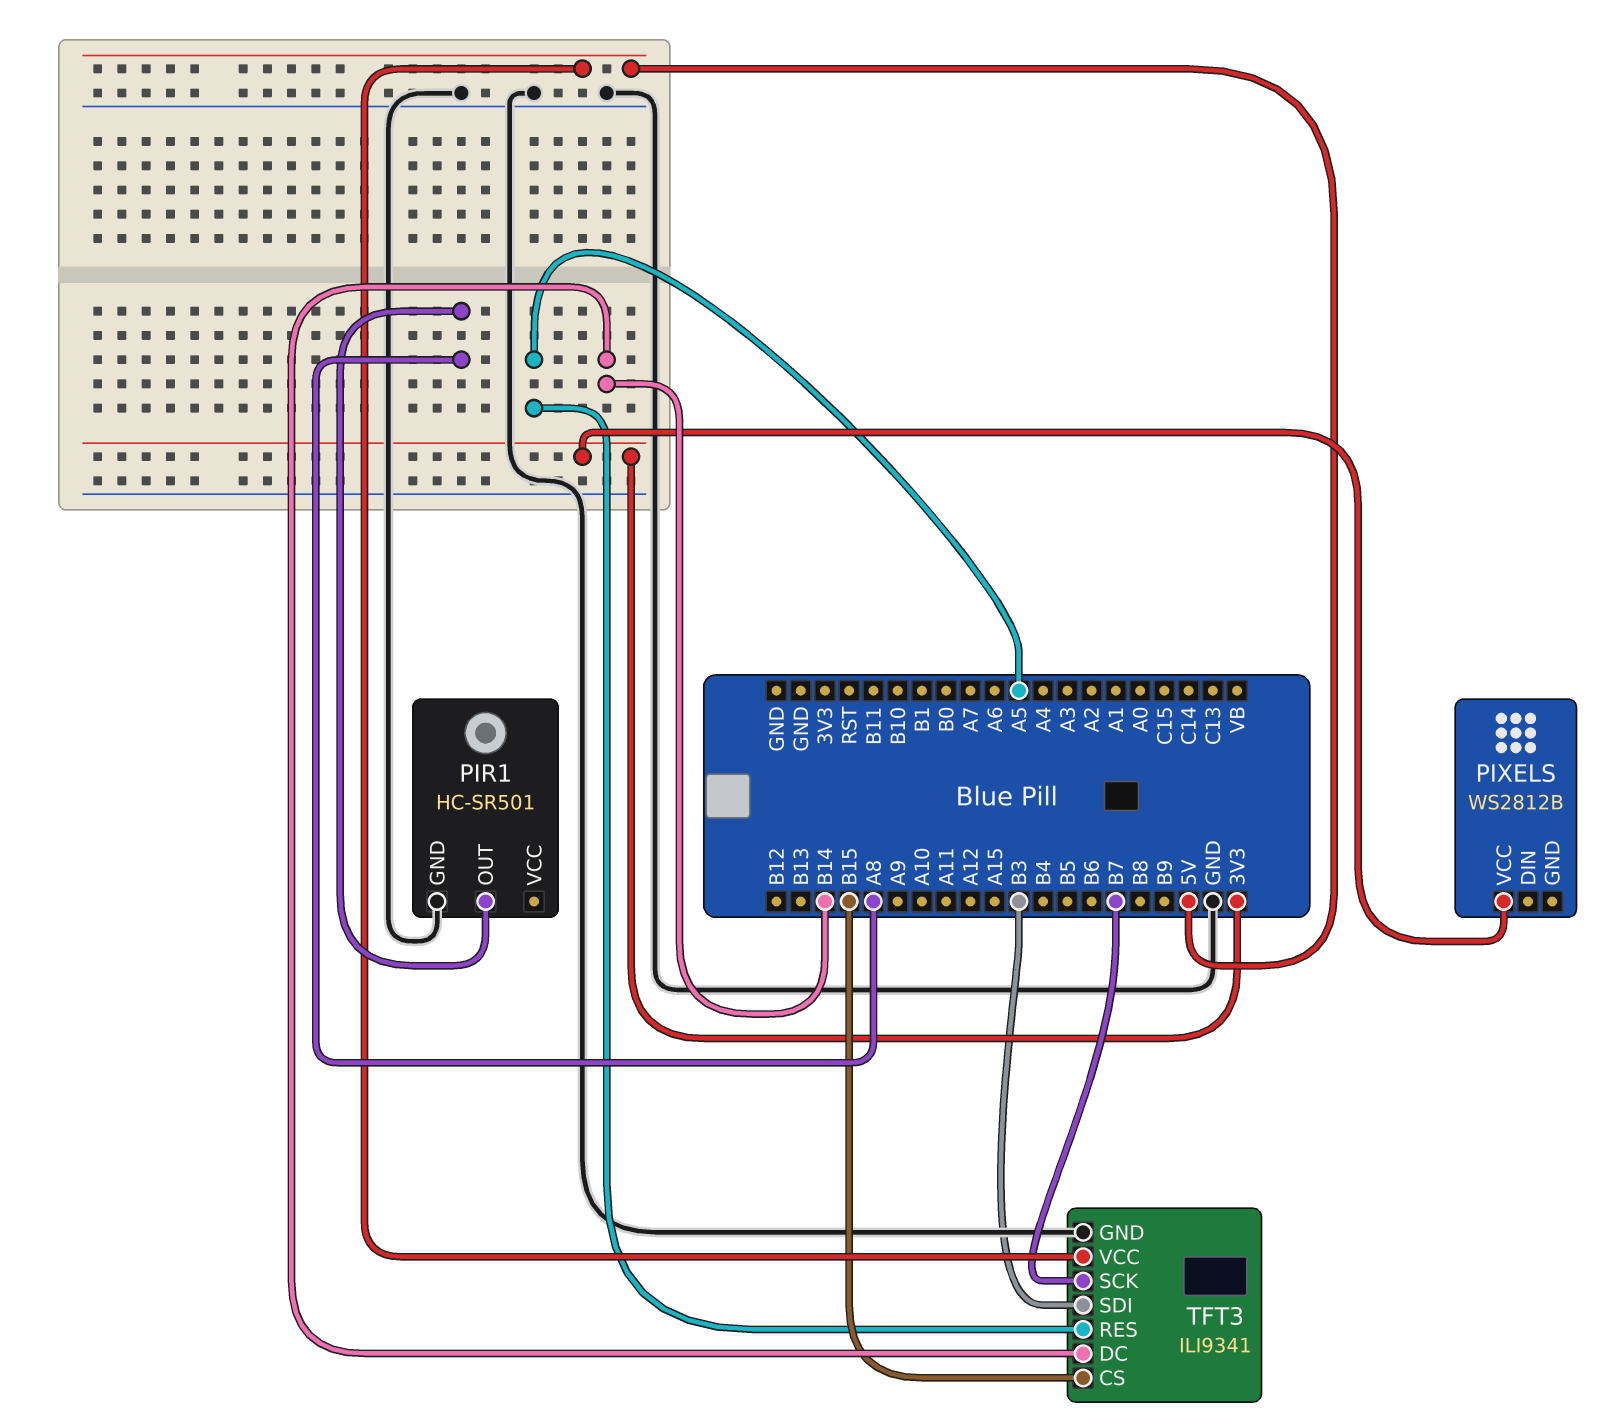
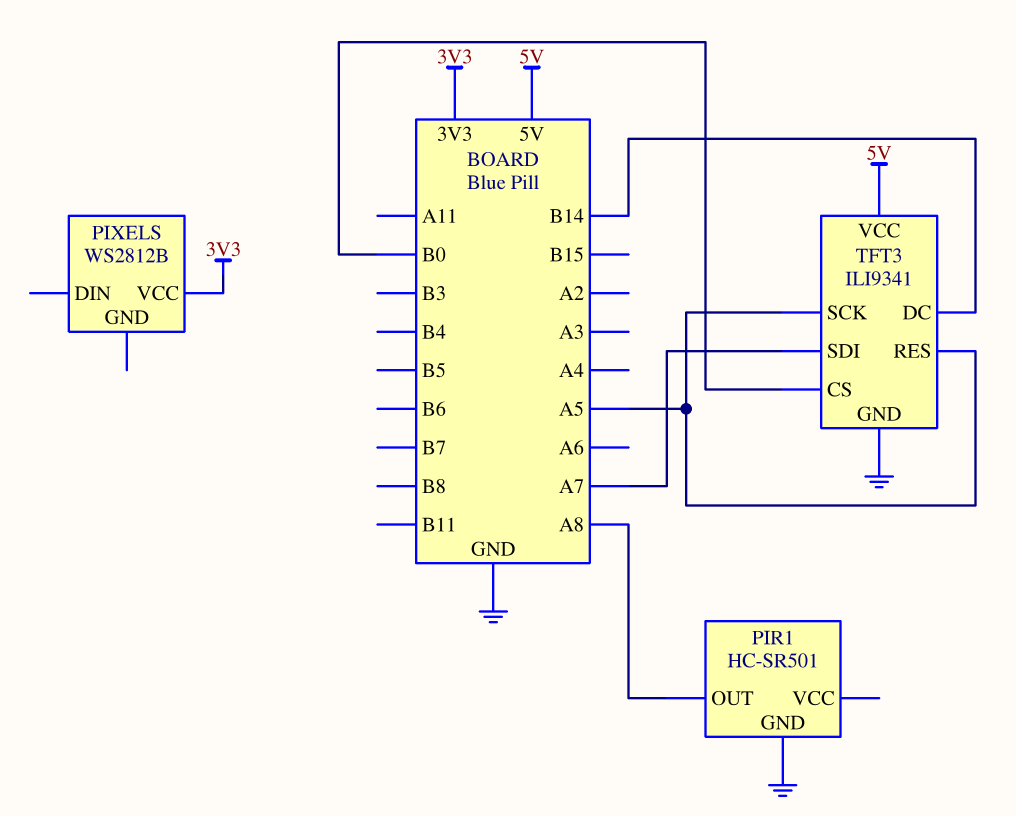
TFT3 pin CS: B15 -> B0
TFT3 pin SCK: B7 -> A5
TFT3 pin SDI: B3 -> A7

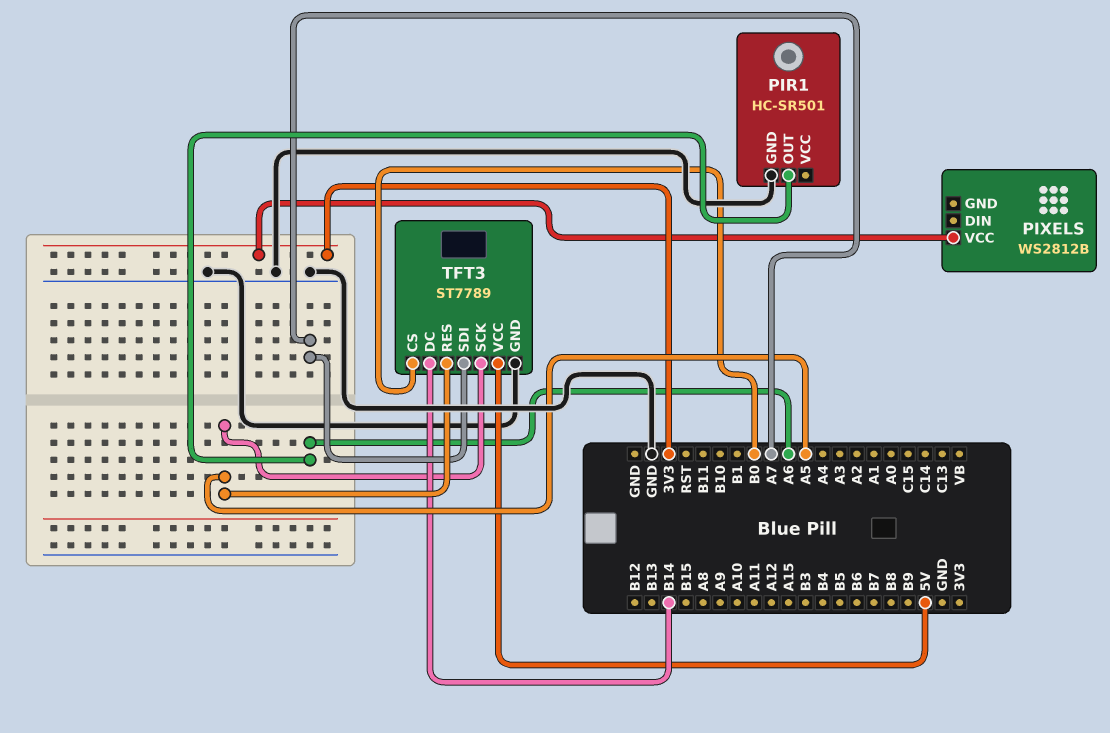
PIR1 pin OUT: A8 -> A6
TFT3: ILI9341 -> ST7789

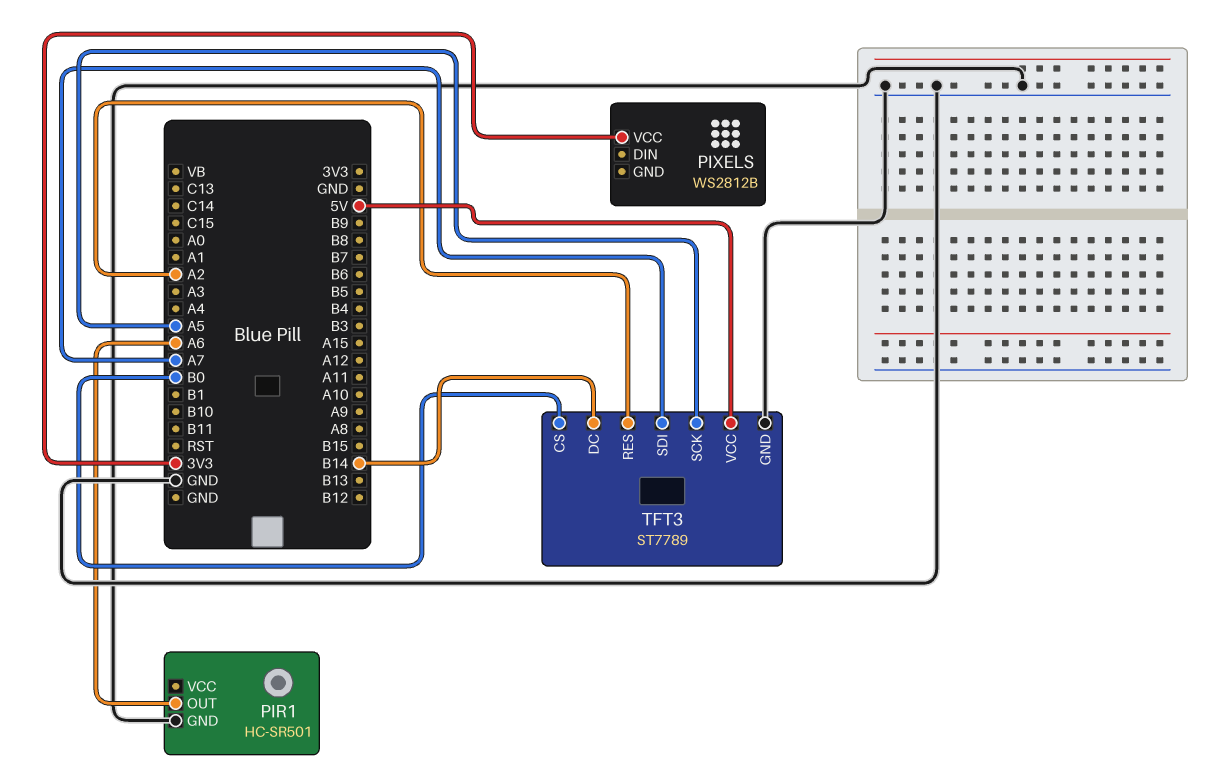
TFT3 pin RES: A5 -> A2

